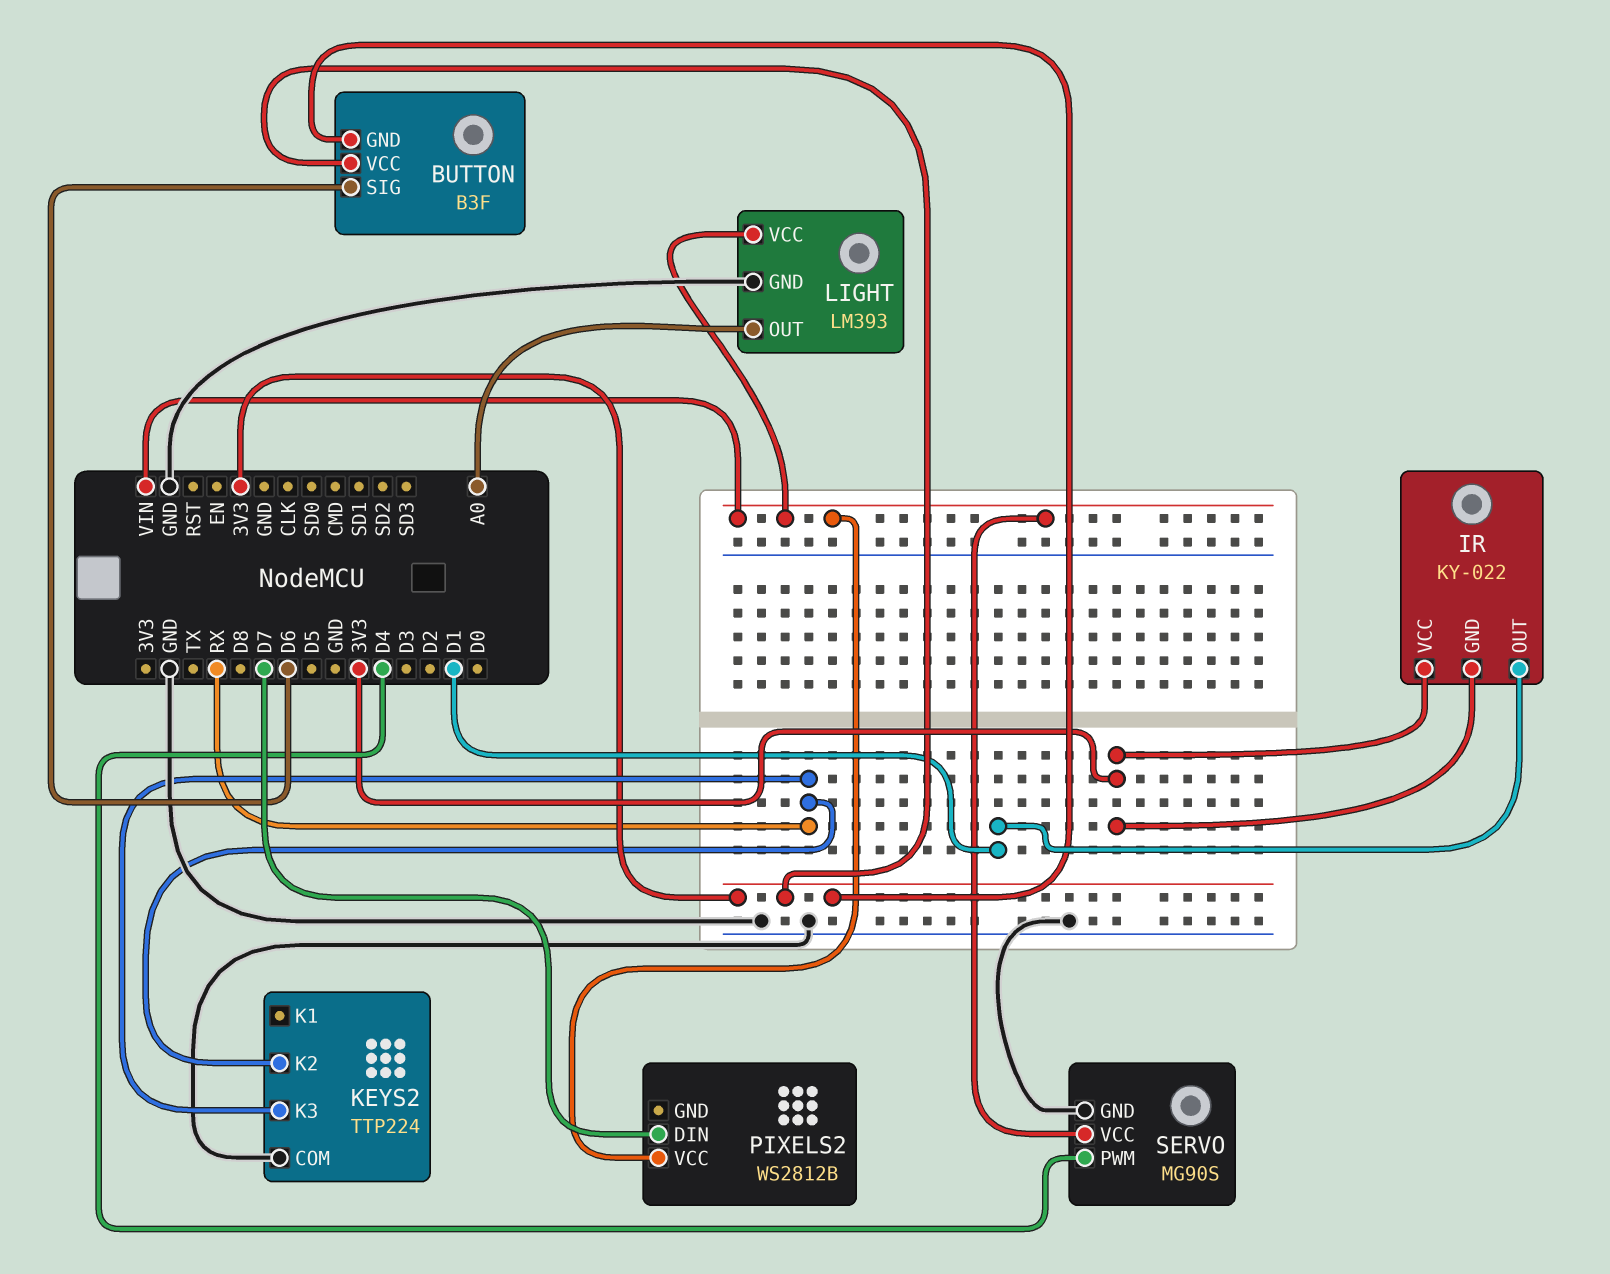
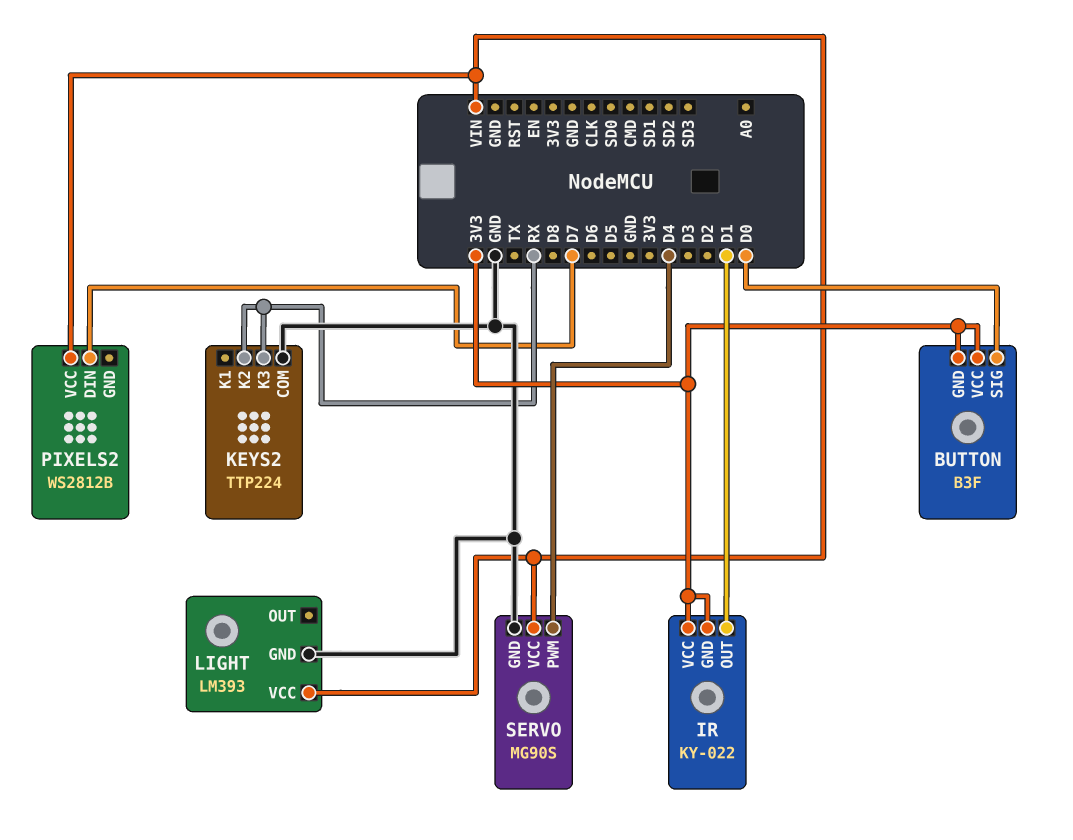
BUTTON pin SIG: D6 -> D0
LIGHT pin OUT: A0 -> none

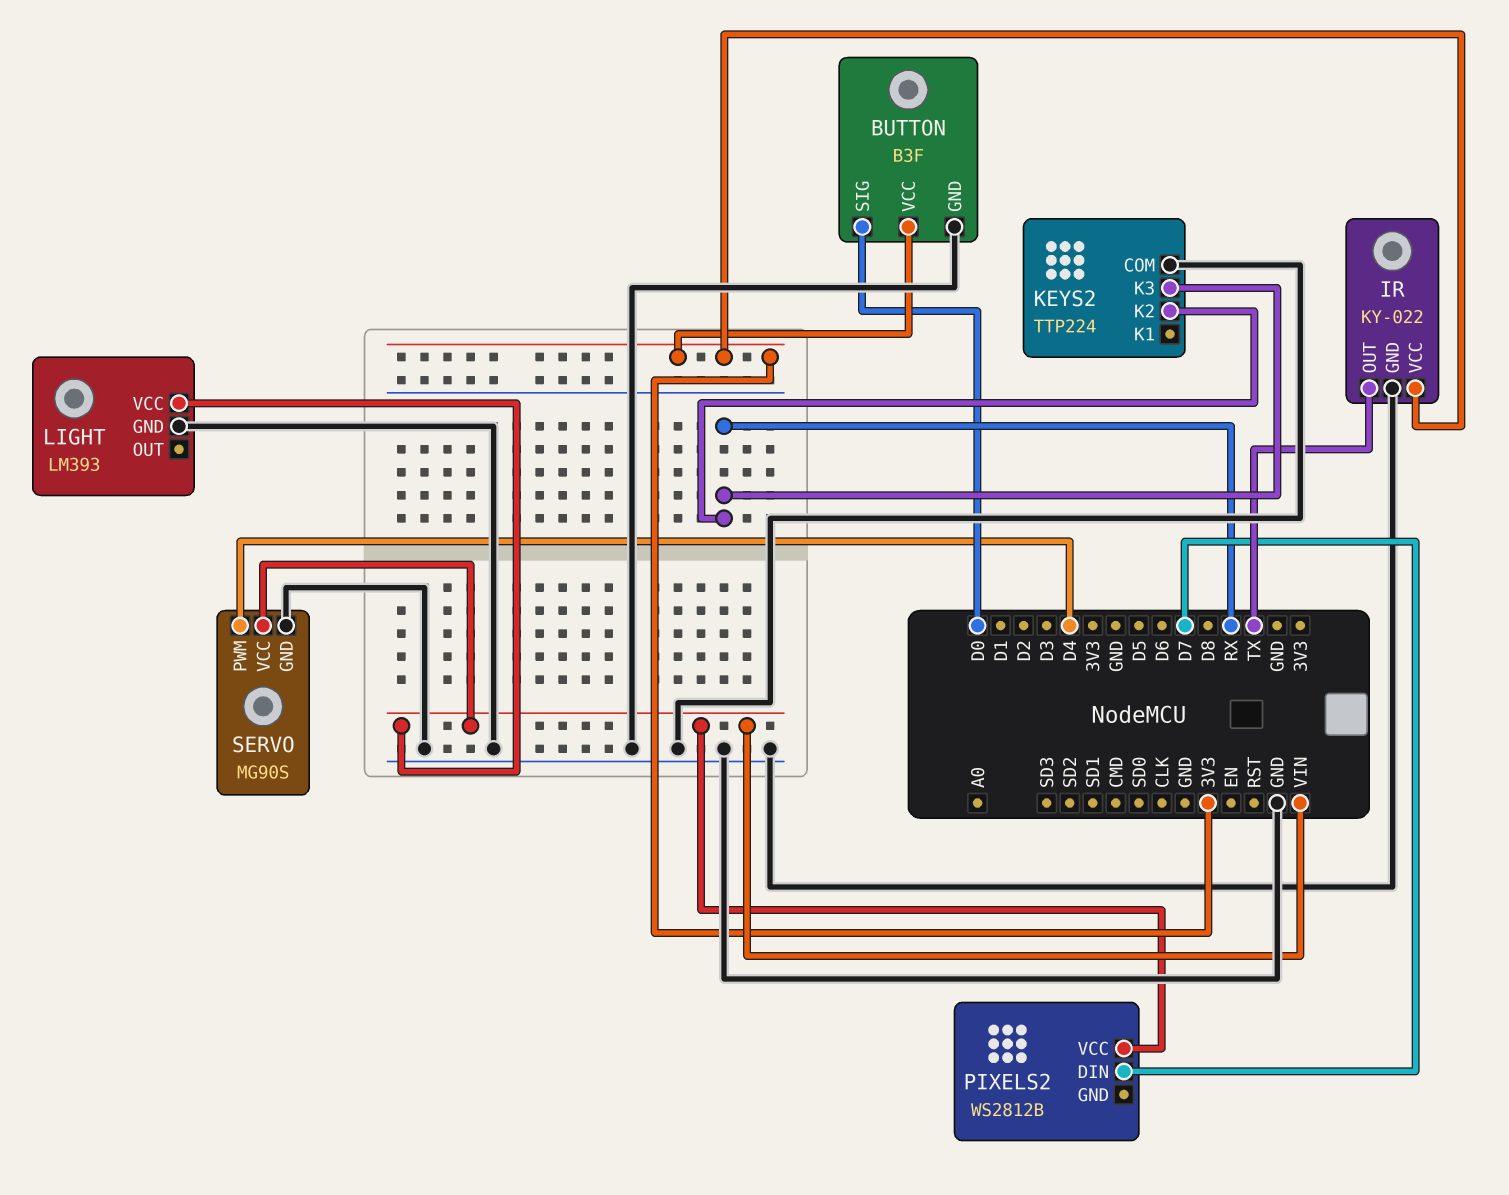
BUTTON pin GND: 3V3 -> GND
IR pin GND: 3V3 -> GND
IR pin OUT: D1 -> TX

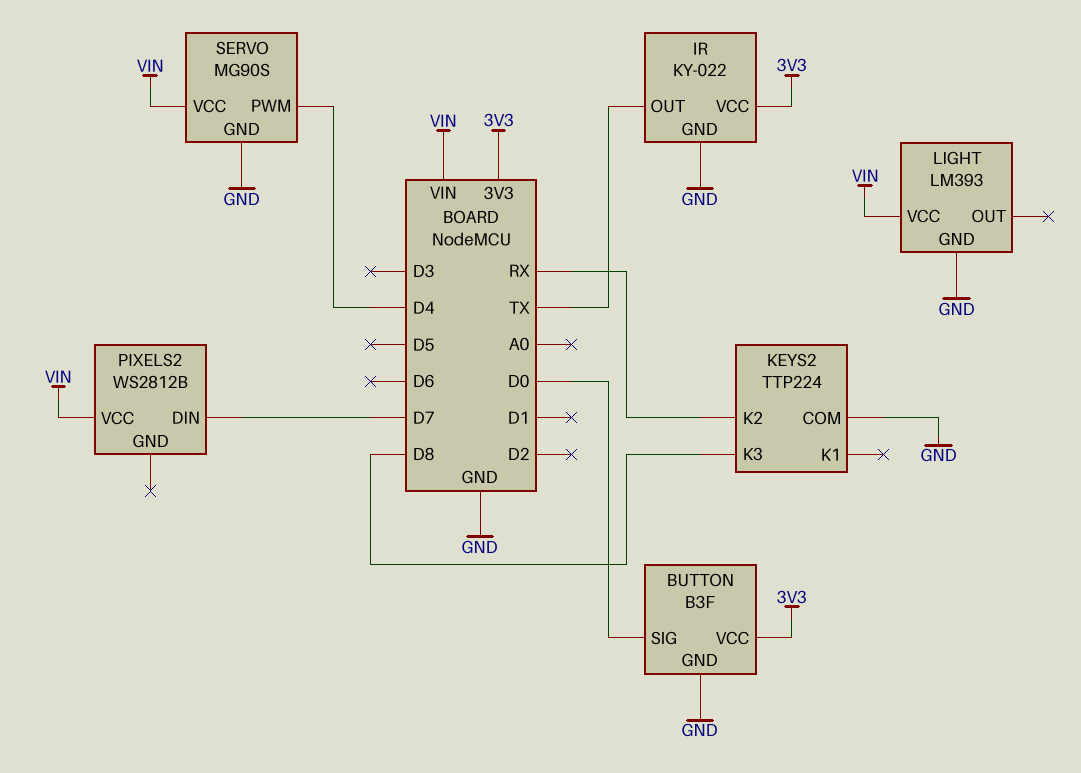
KEYS2 pin K3: RX -> D8

